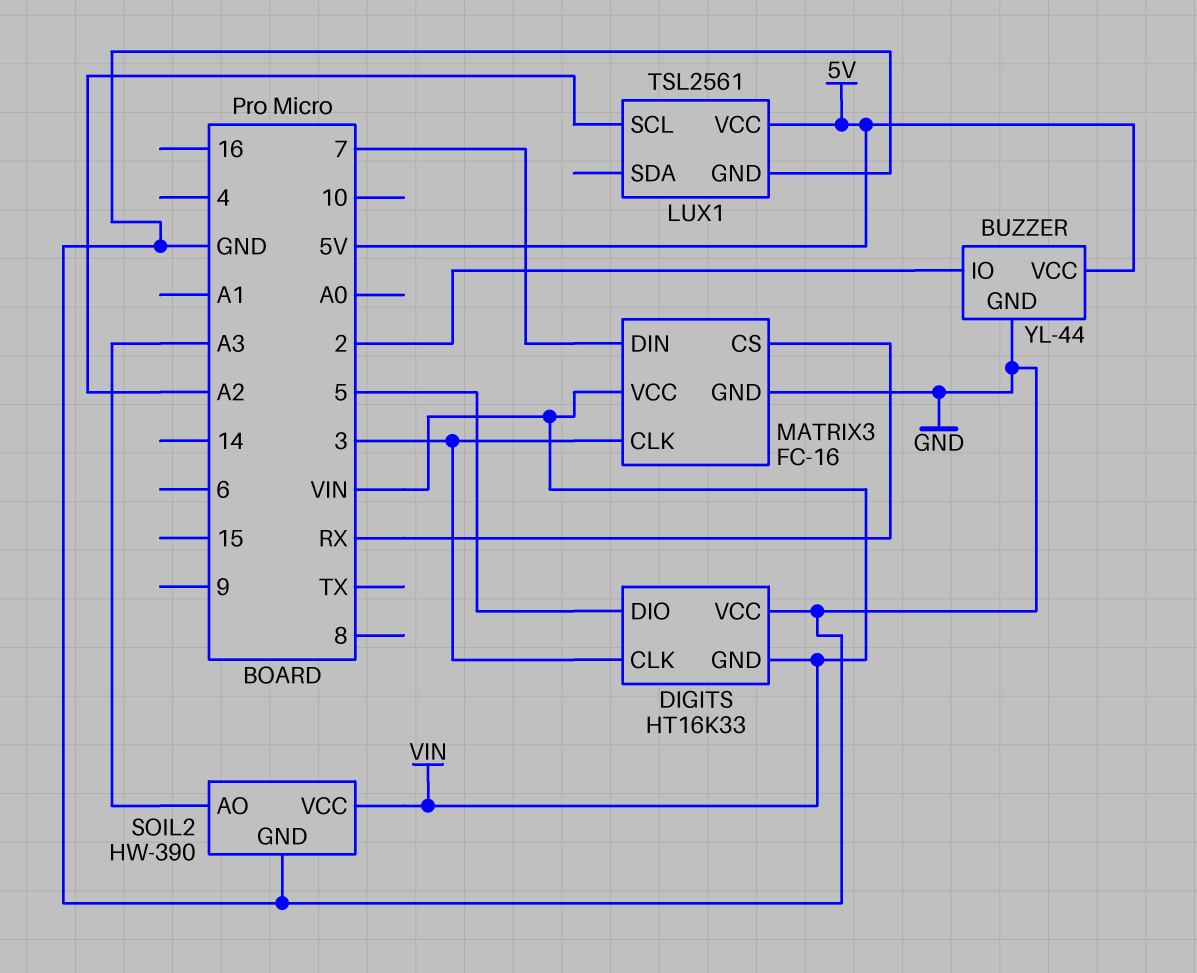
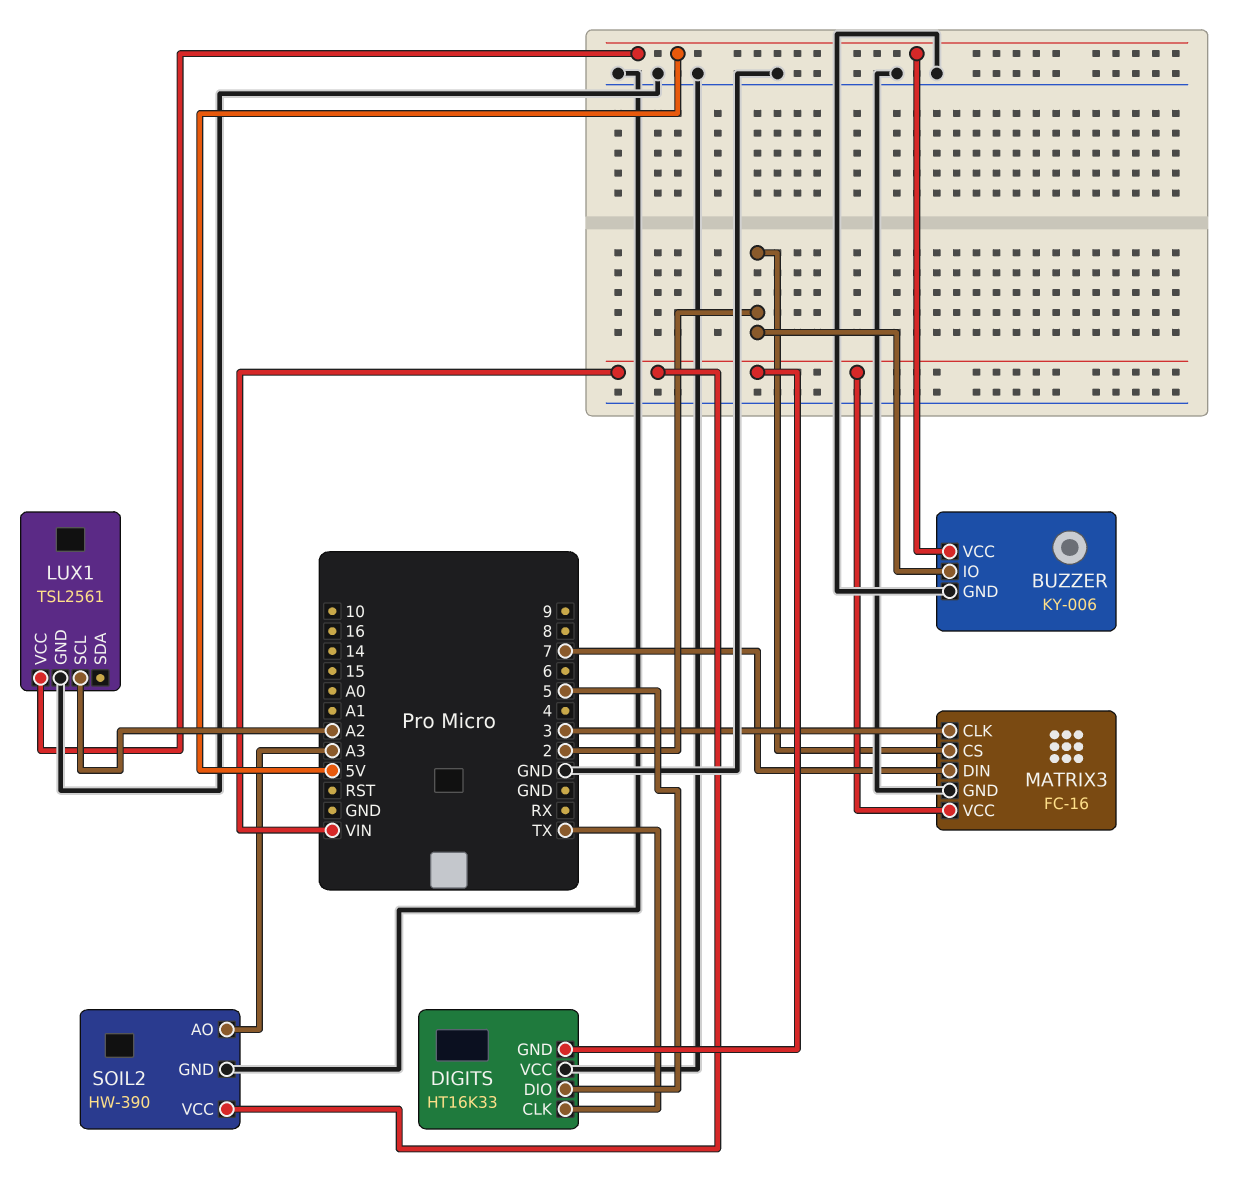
BUZZER: YL-44 -> KY-006
DIGITS pin CLK: 3 -> TX
MATRIX3 pin CS: RX -> 2

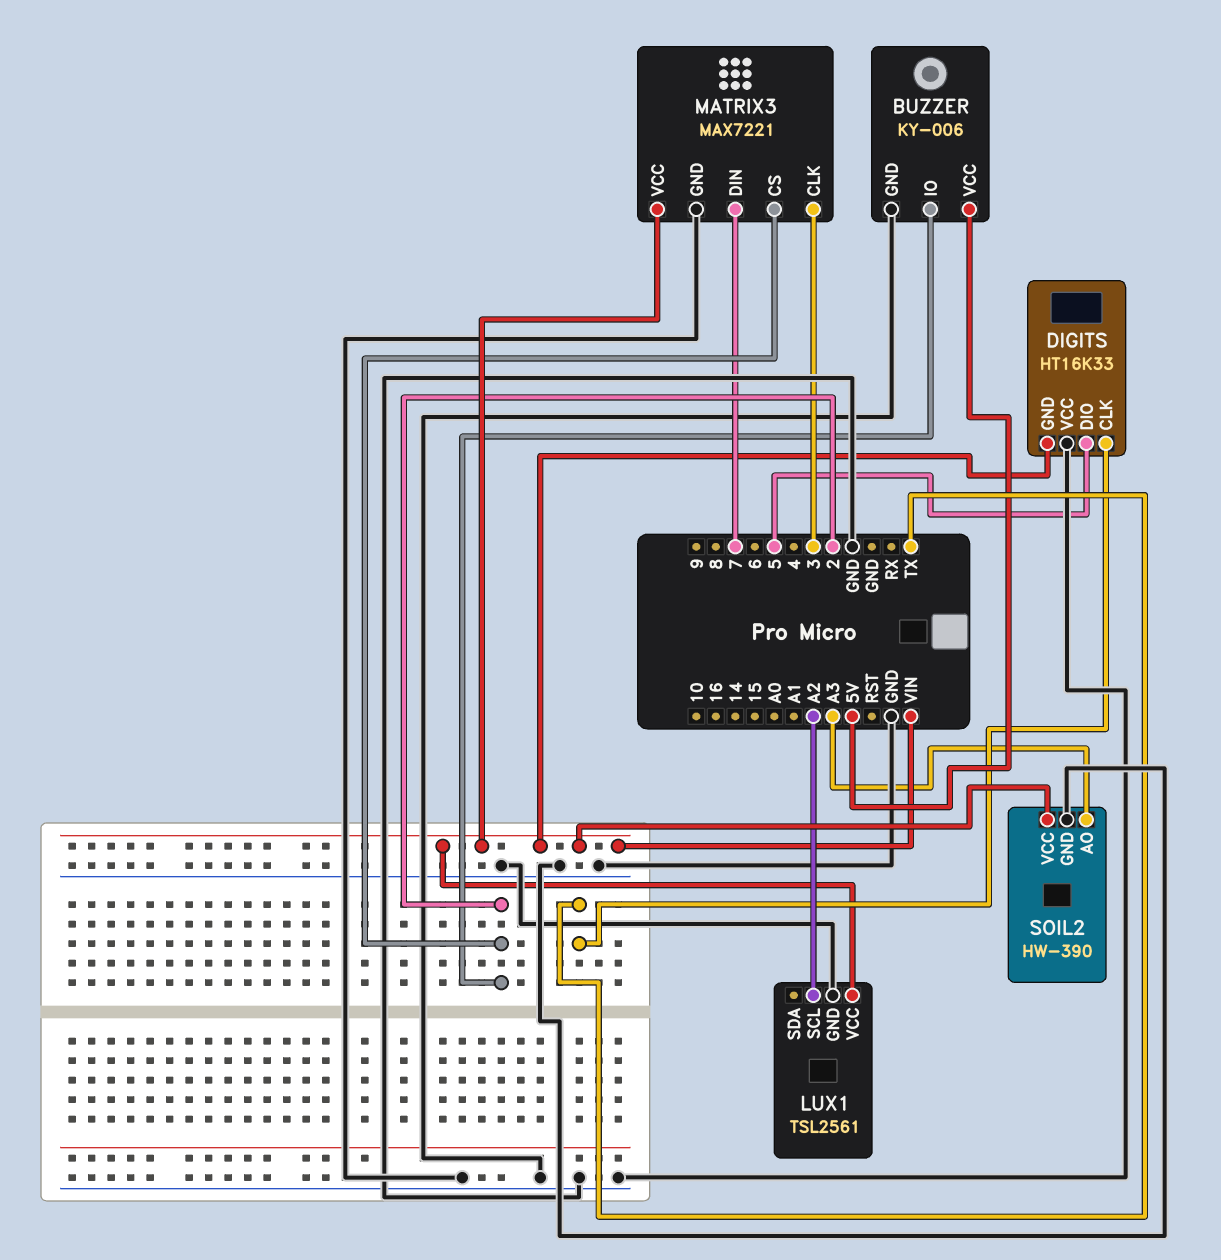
LUX1 pin VCC: 5V -> VIN
MATRIX3: FC-16 -> MAX7221

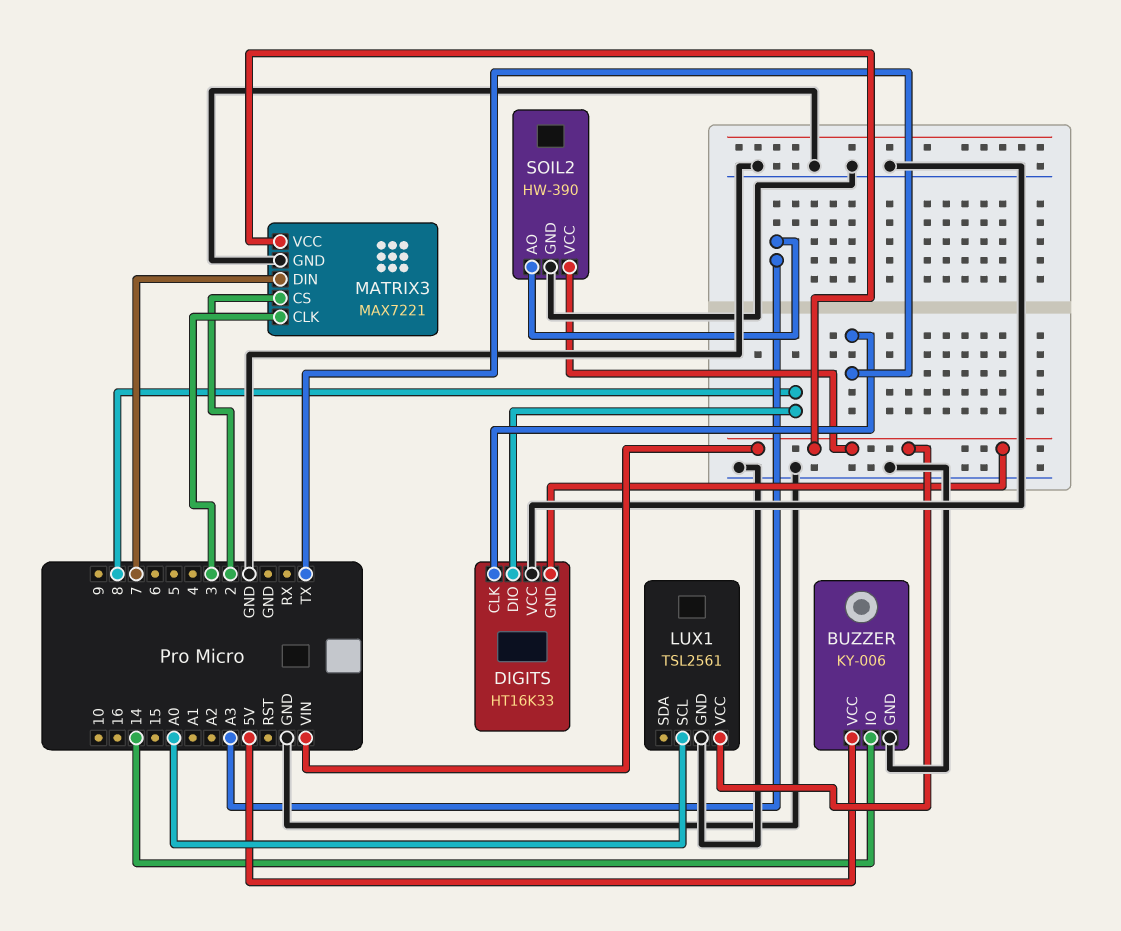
BUZZER pin IO: 2 -> 14
DIGITS pin DIO: 5 -> 8
LUX1 pin SCL: A2 -> A0

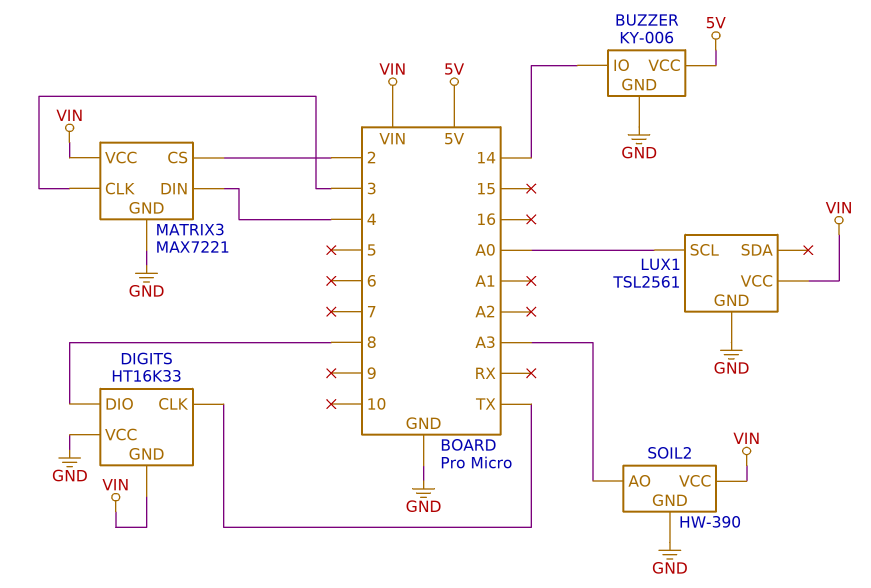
MATRIX3 pin DIN: 7 -> 4

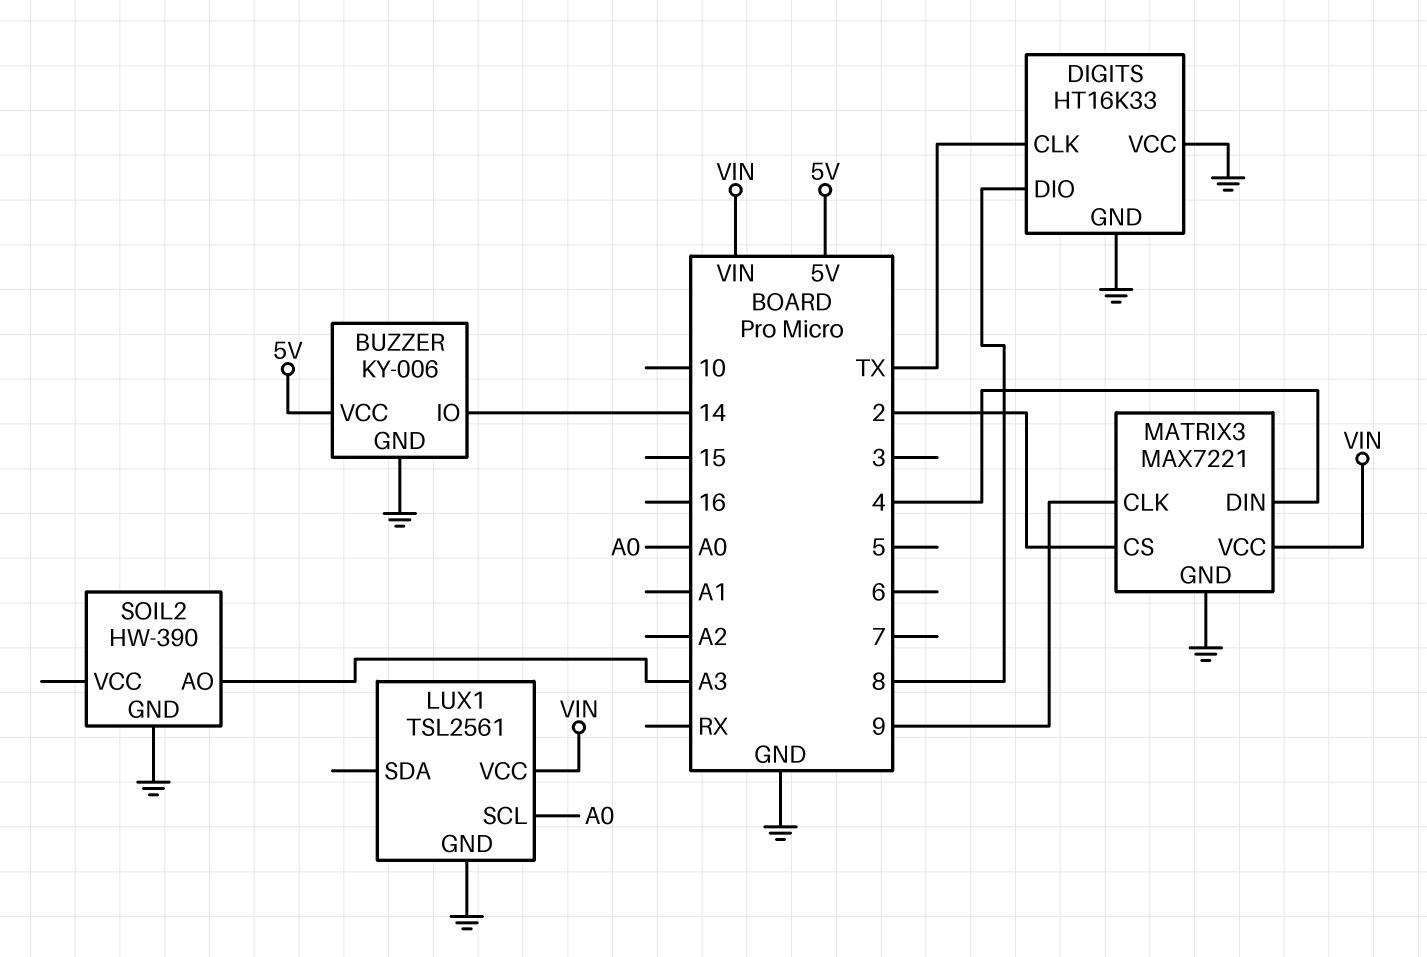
DIGITS pin GND: VIN -> GND
MATRIX3 pin CLK: 3 -> 9
SOIL2 pin VCC: VIN -> none

